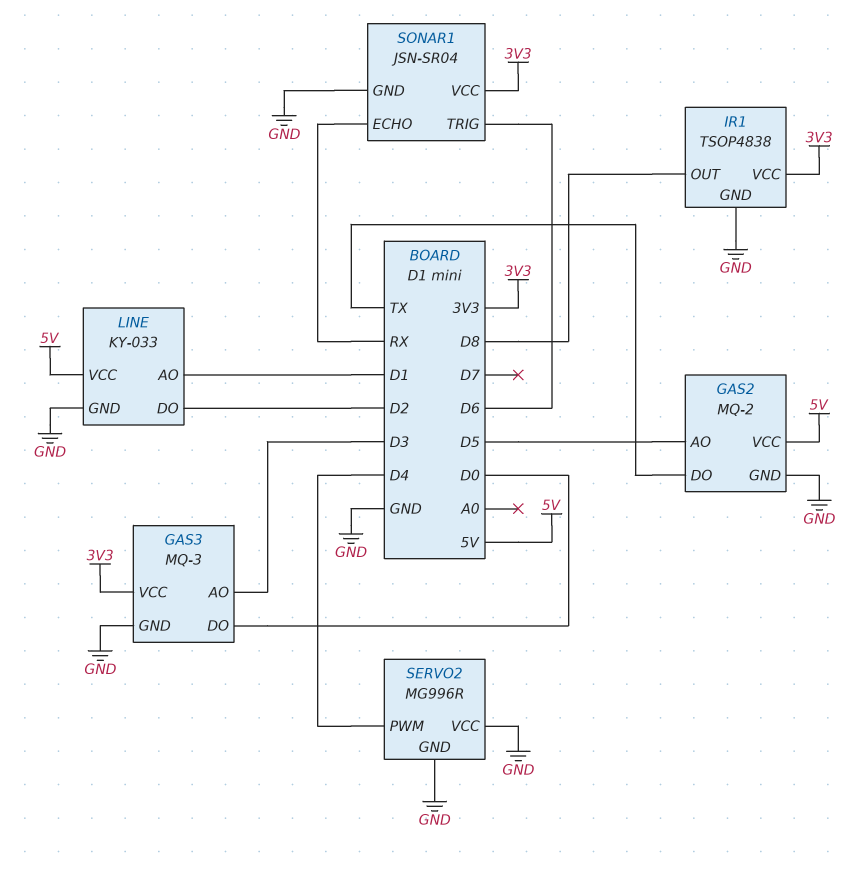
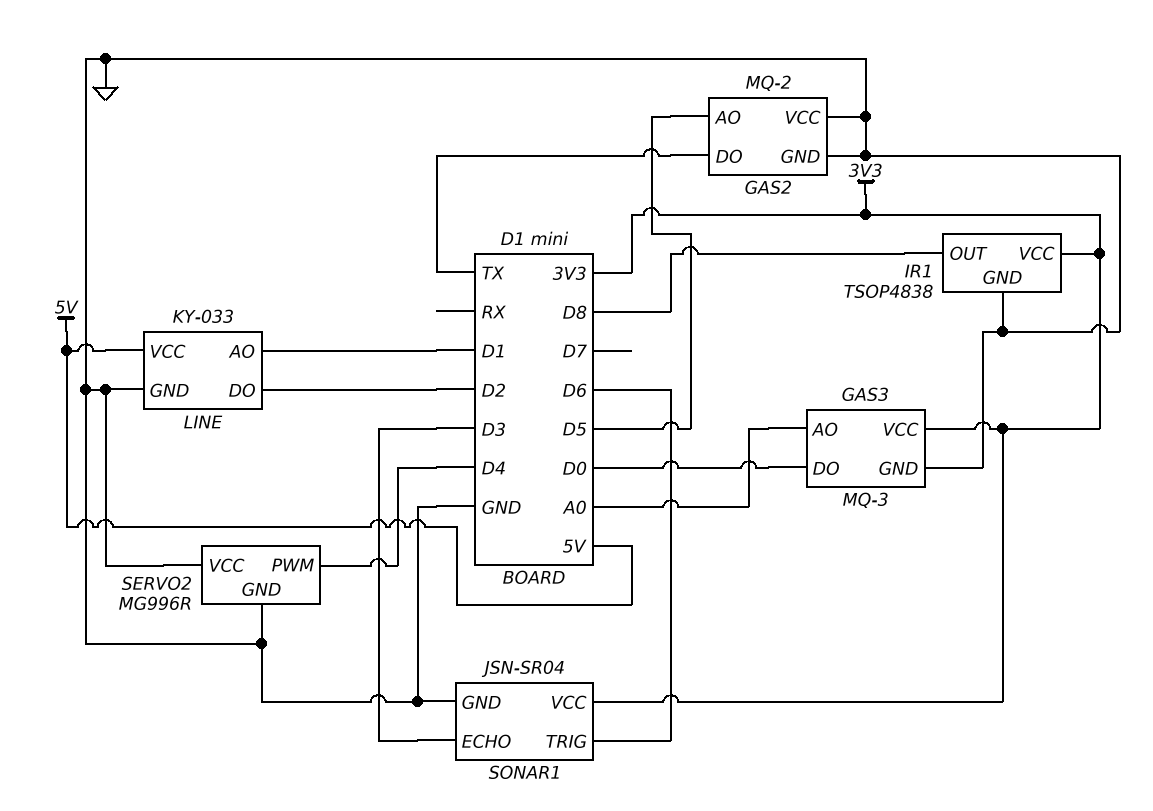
GAS2 pin VCC: 5V -> GND
GAS3 pin AO: D3 -> A0
SONAR1 pin ECHO: RX -> D3

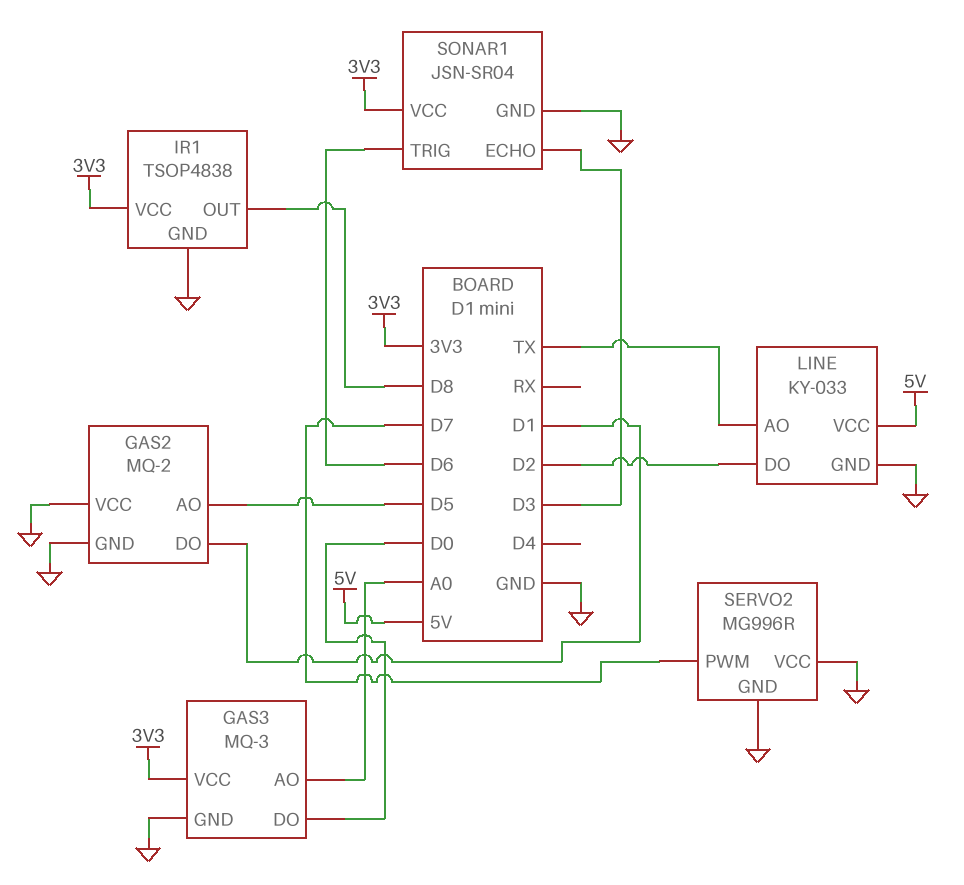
GAS2 pin DO: TX -> D1
LINE pin AO: D1 -> TX
SERVO2 pin PWM: D4 -> D7

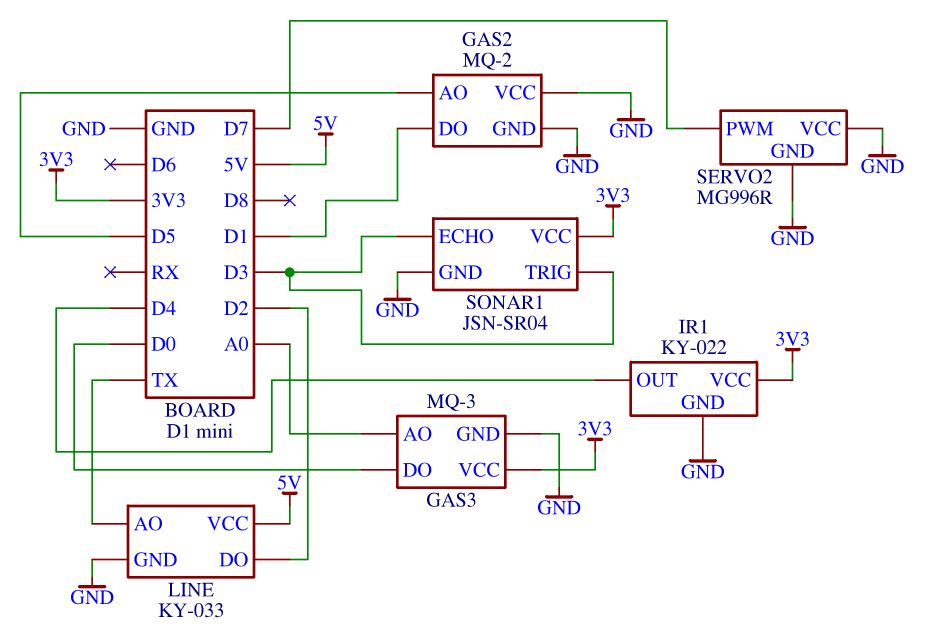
IR1: TSOP4838 -> KY-022
IR1 pin OUT: D8 -> D4
SONAR1 pin TRIG: D6 -> D3

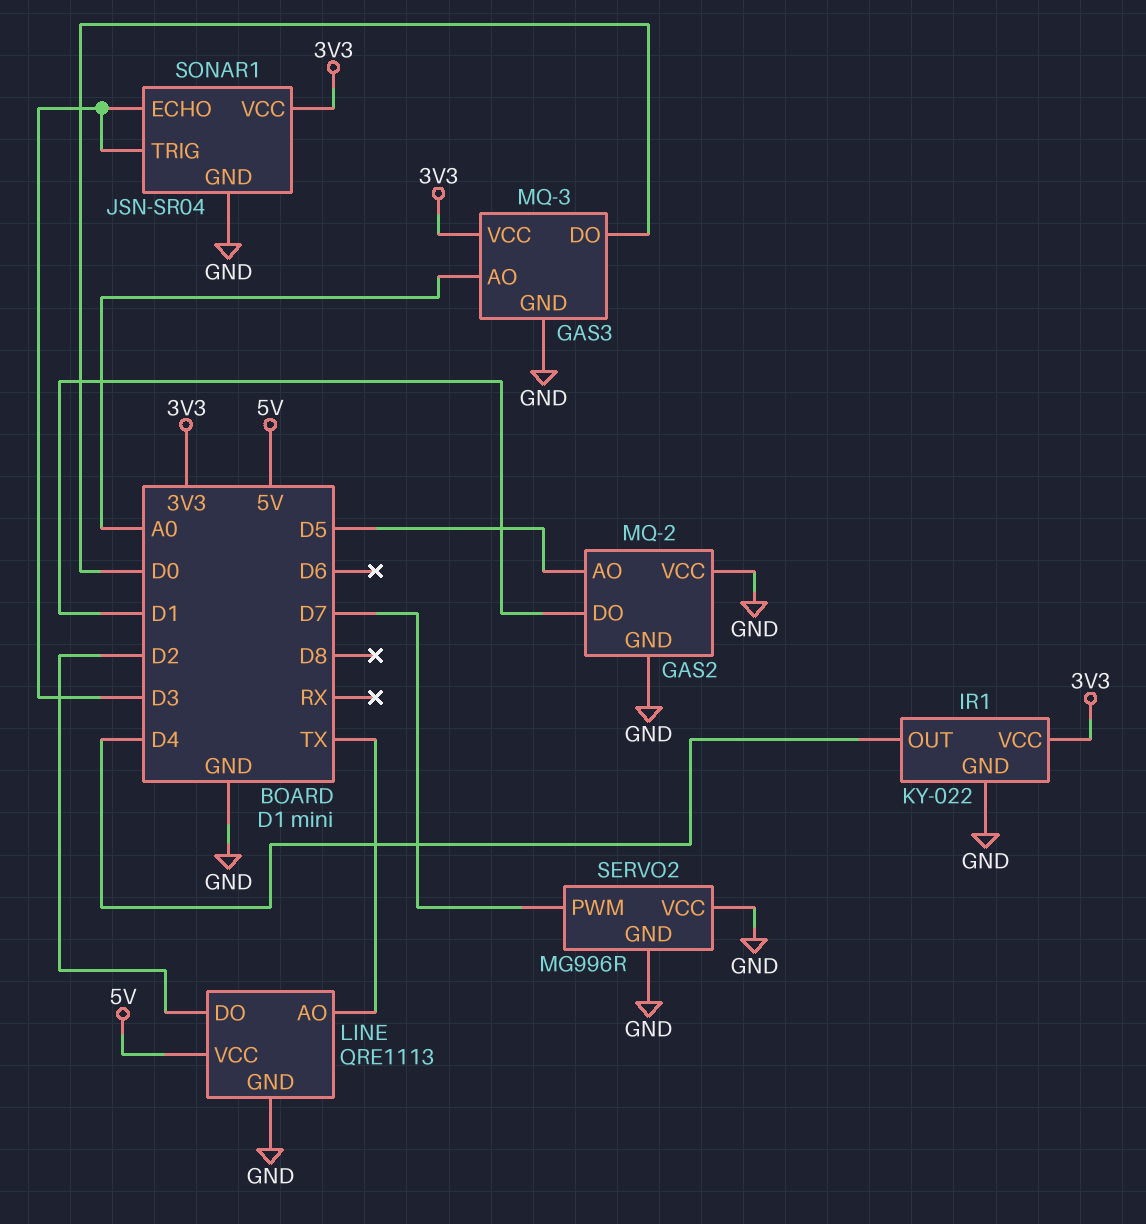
LINE: KY-033 -> QRE1113

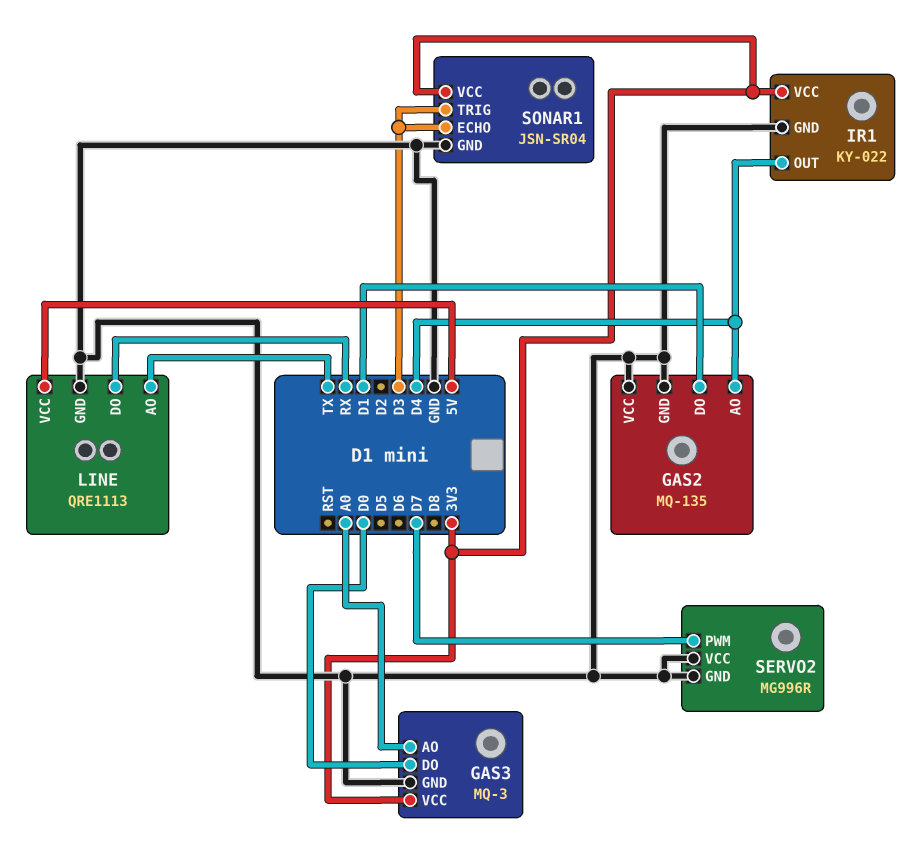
GAS2: MQ-2 -> MQ-135
GAS2 pin AO: D5 -> D4
LINE pin DO: D2 -> RX

